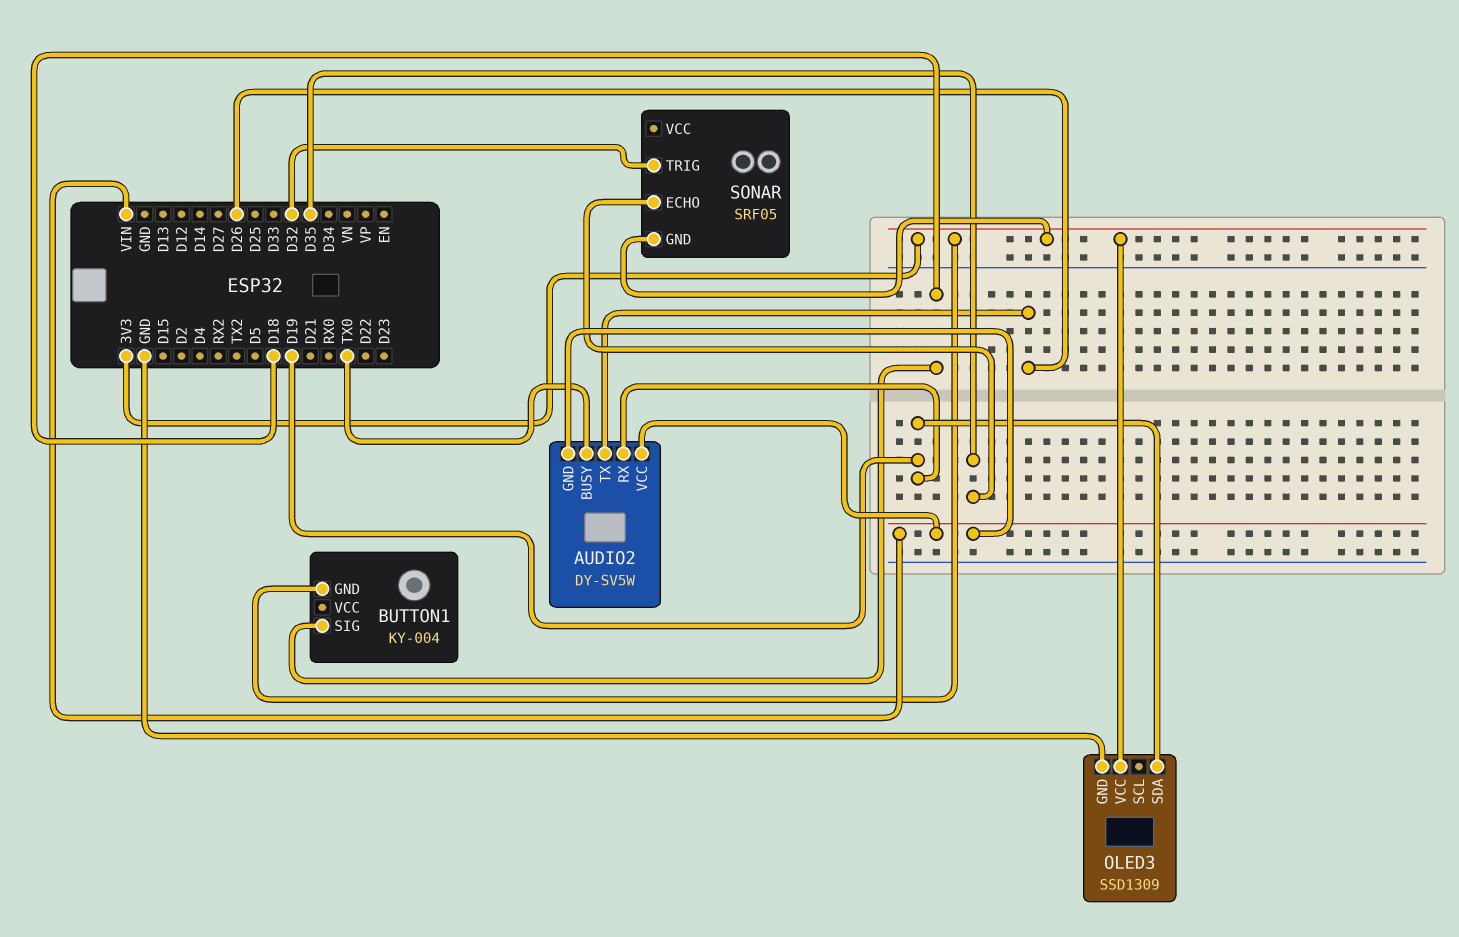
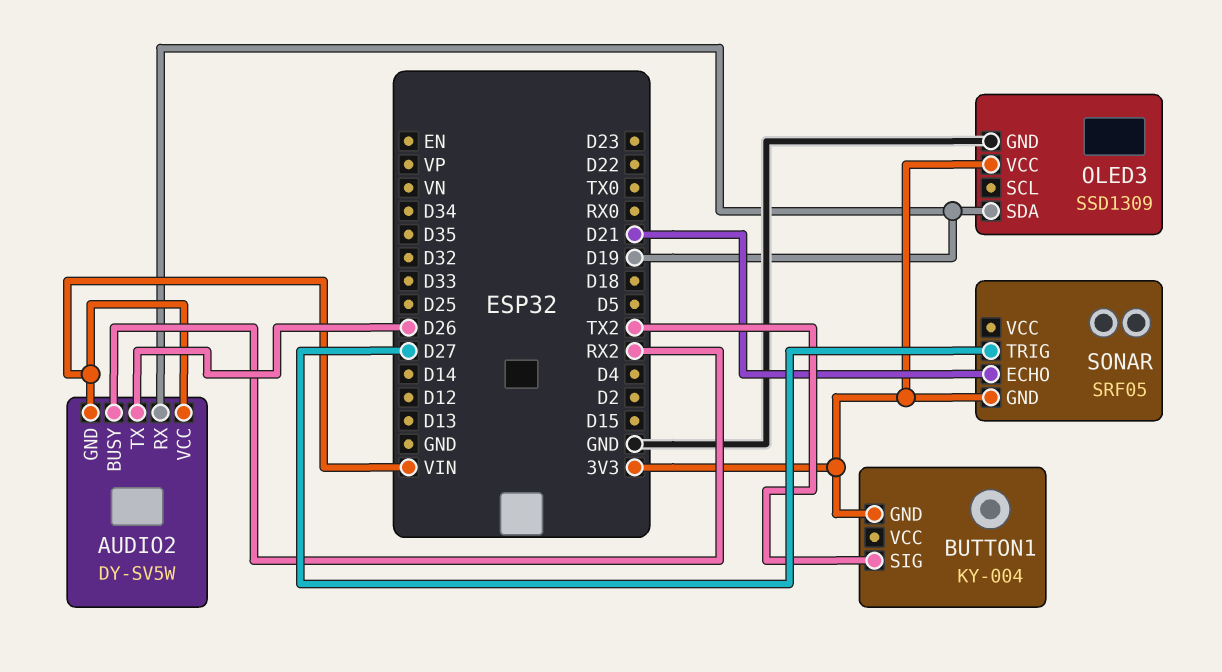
AUDIO2 pin BUSY: TX0 -> RX2
BUTTON1 pin SIG: D18 -> TX2
SONAR pin ECHO: D35 -> D21
SONAR pin TRIG: D32 -> D27

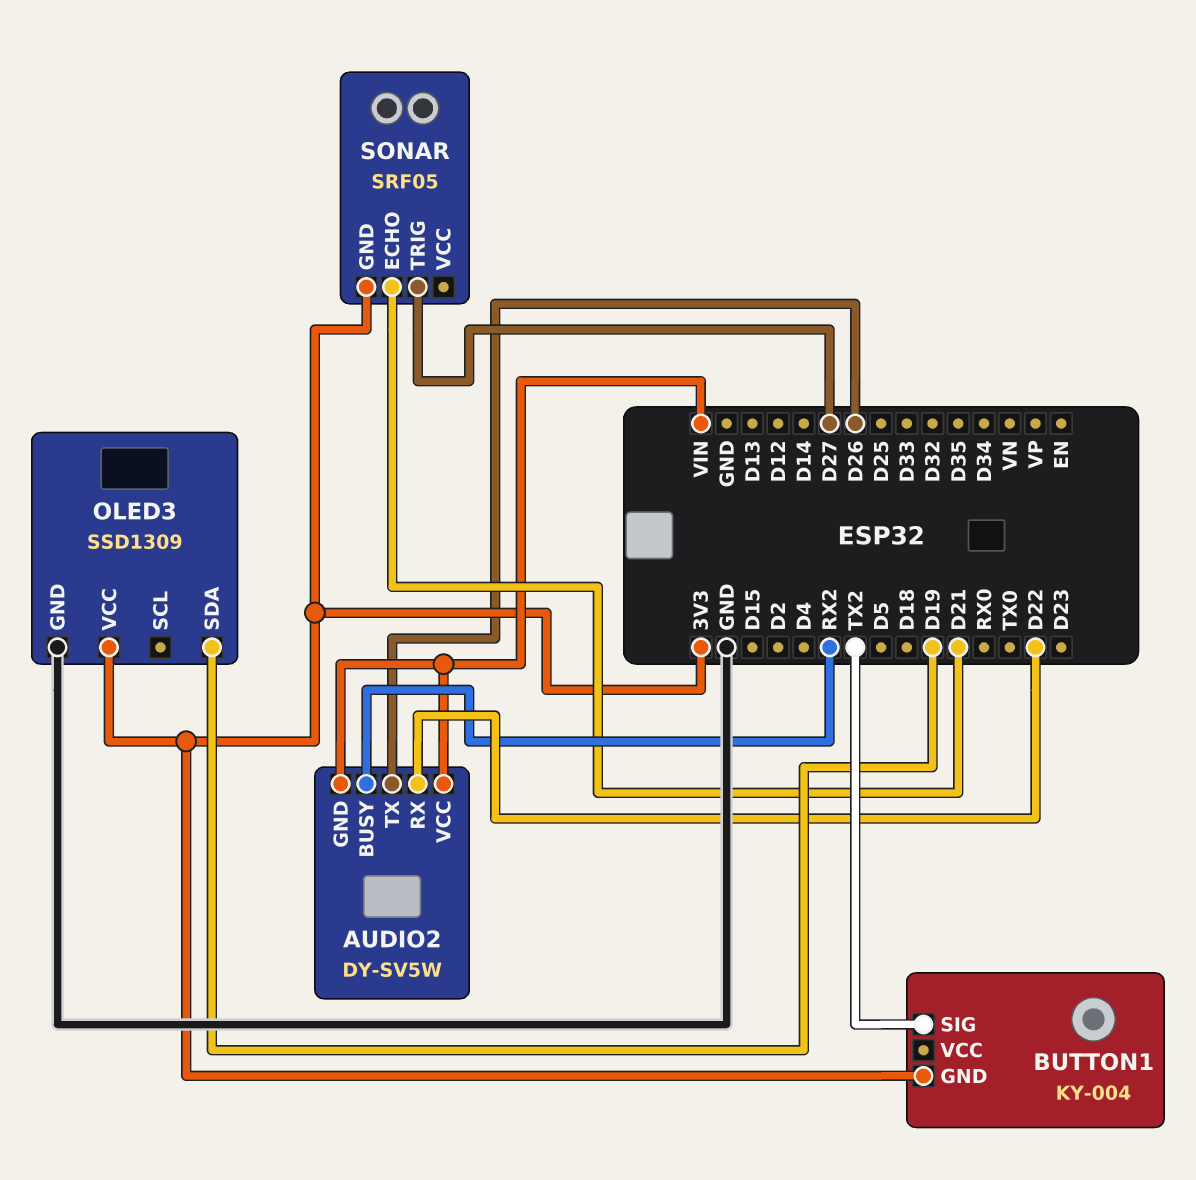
AUDIO2 pin RX: D19 -> D22

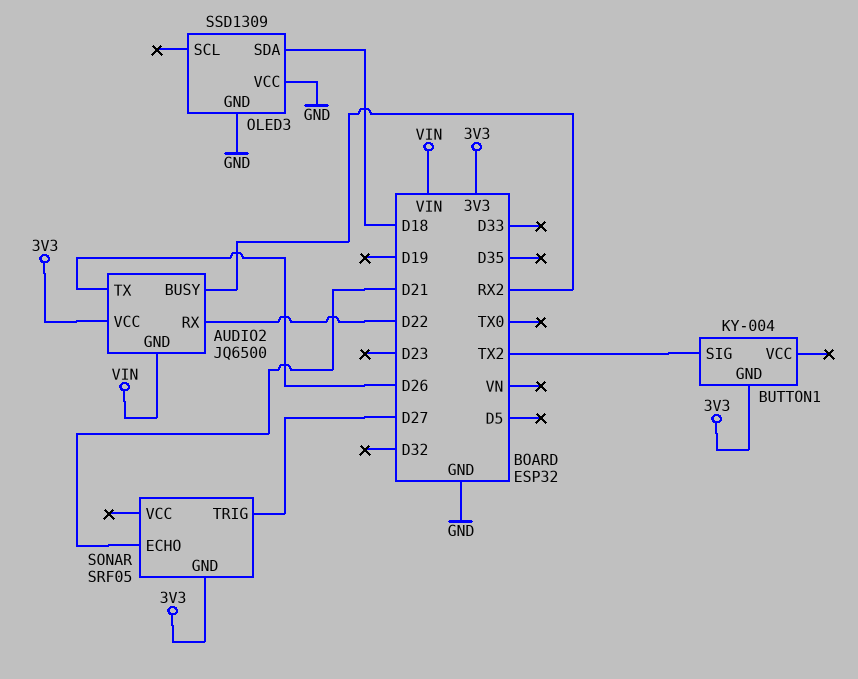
AUDIO2: DY-SV5W -> JQ6500
AUDIO2 pin VCC: VIN -> 3V3
OLED3 pin SDA: D19 -> D18
OLED3 pin VCC: 3V3 -> GND

